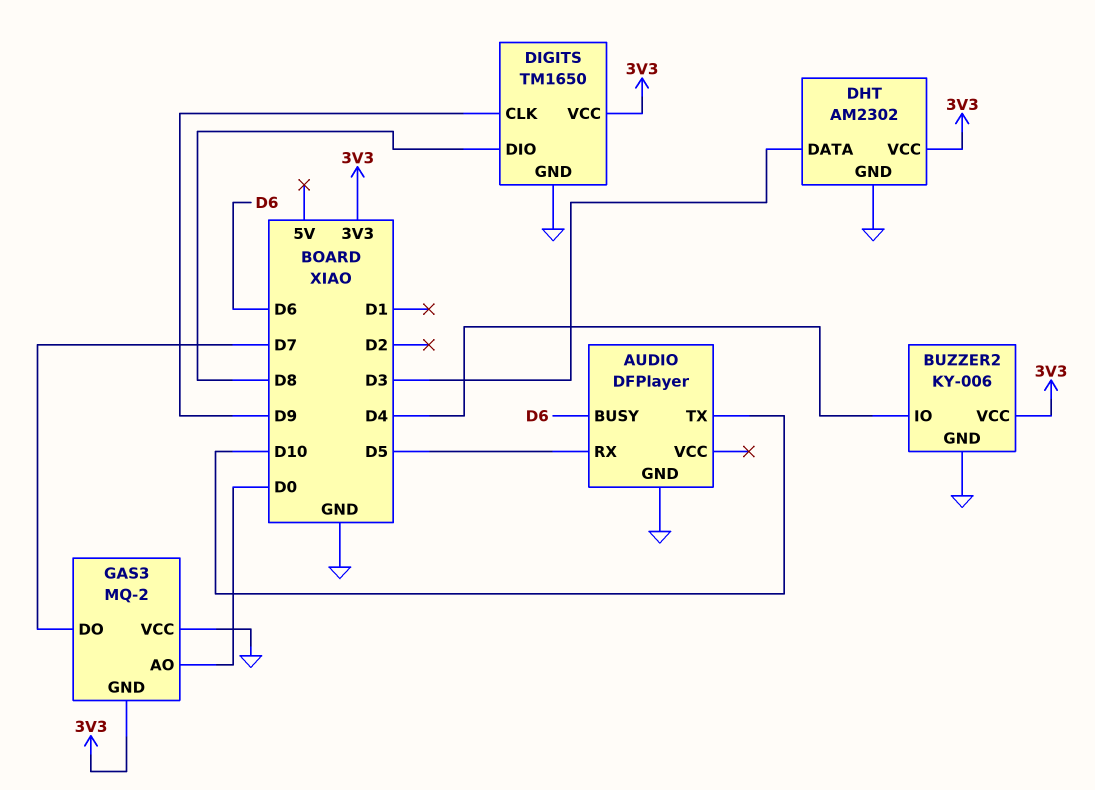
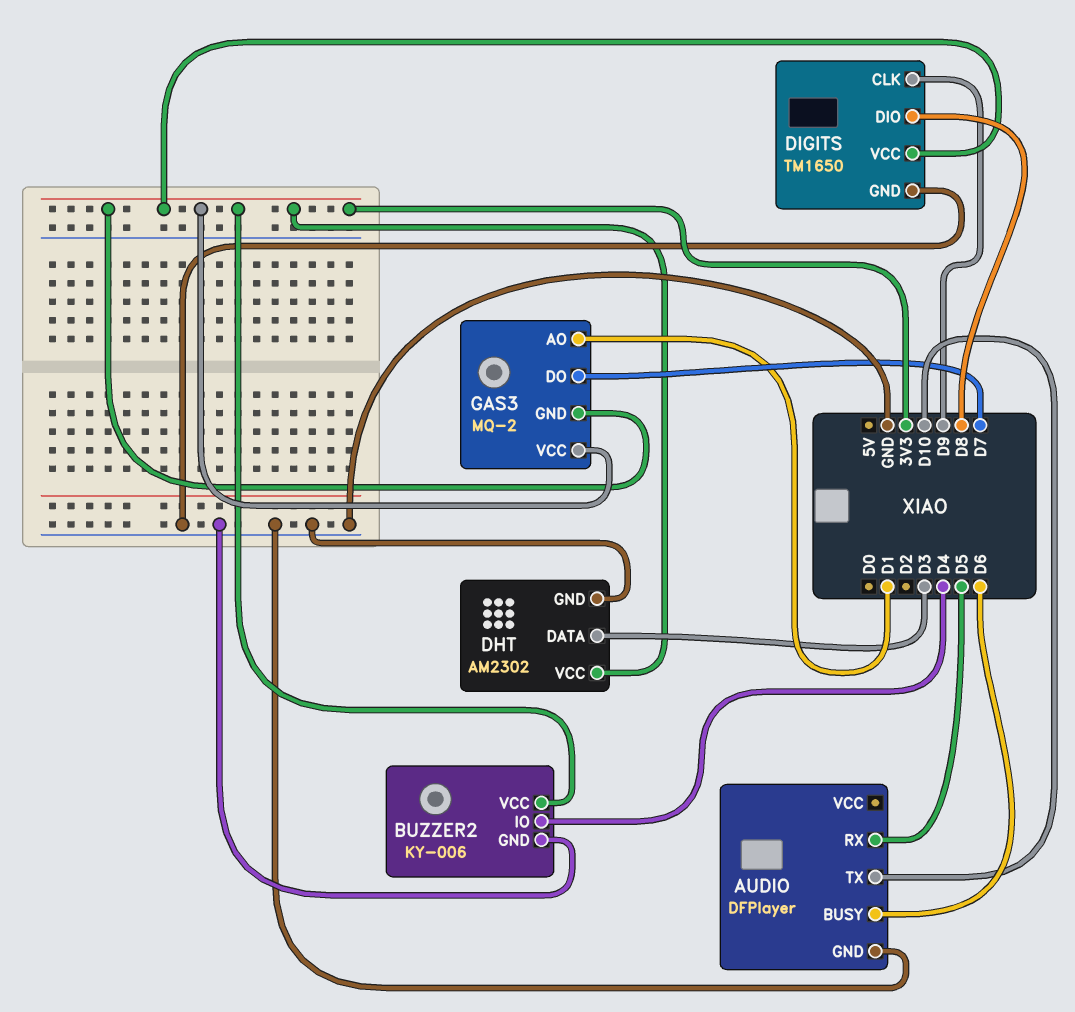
GAS3 pin AO: D0 -> D1
GAS3 pin VCC: GND -> 3V3

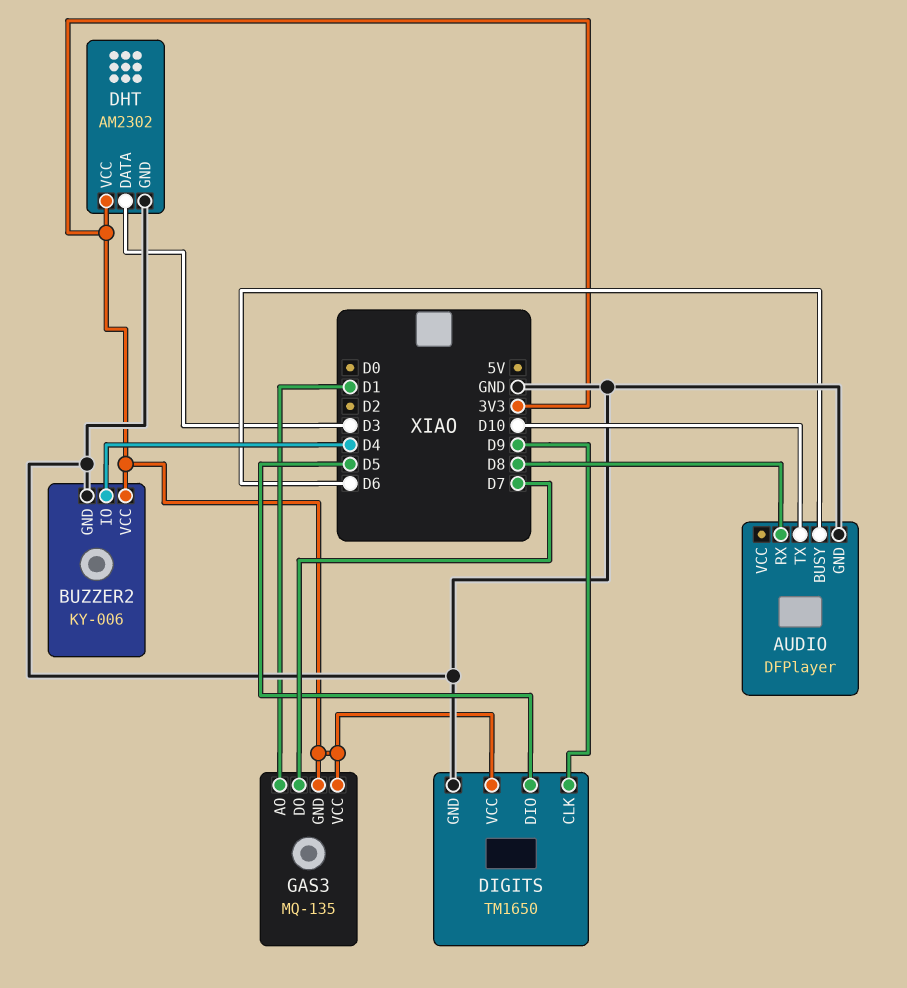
AUDIO pin RX: D5 -> D8
DIGITS pin DIO: D8 -> D5
GAS3: MQ-2 -> MQ-135

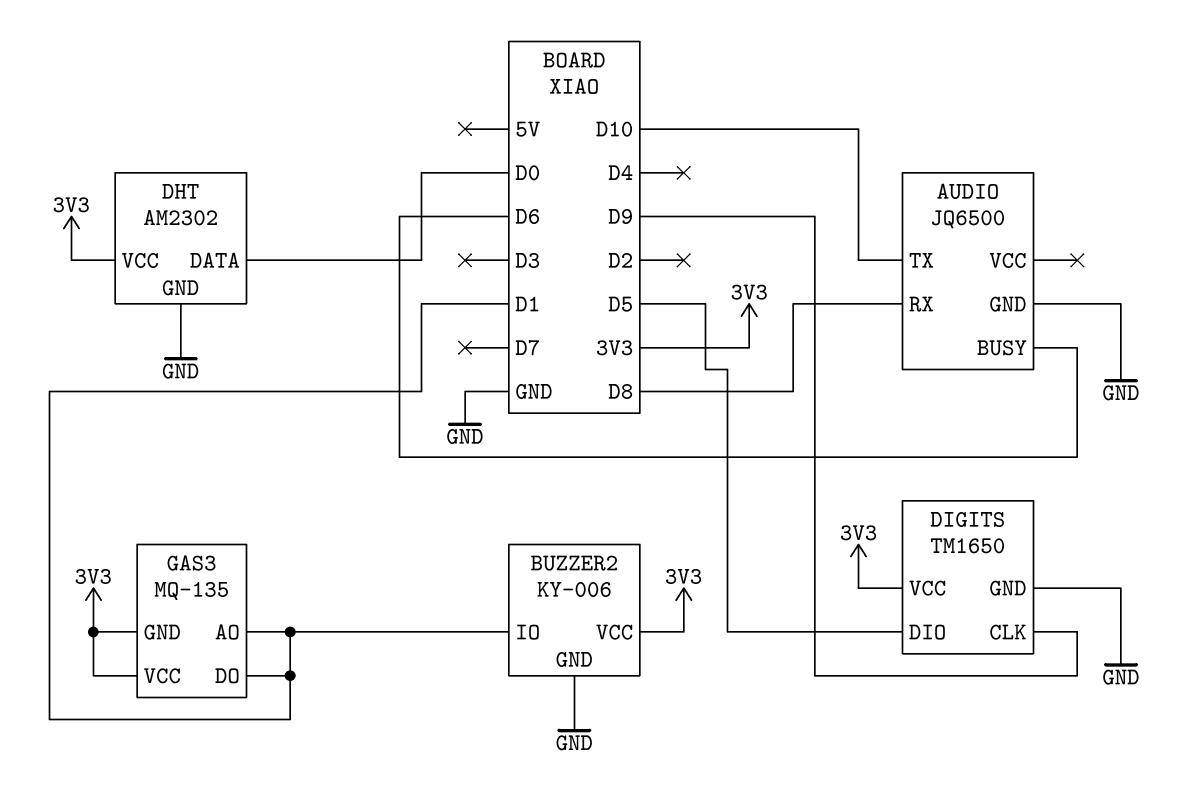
AUDIO: DFPlayer -> JQ6500
BUZZER2 pin IO: D4 -> D1
DHT pin DATA: D3 -> D0
GAS3 pin DO: D7 -> D1

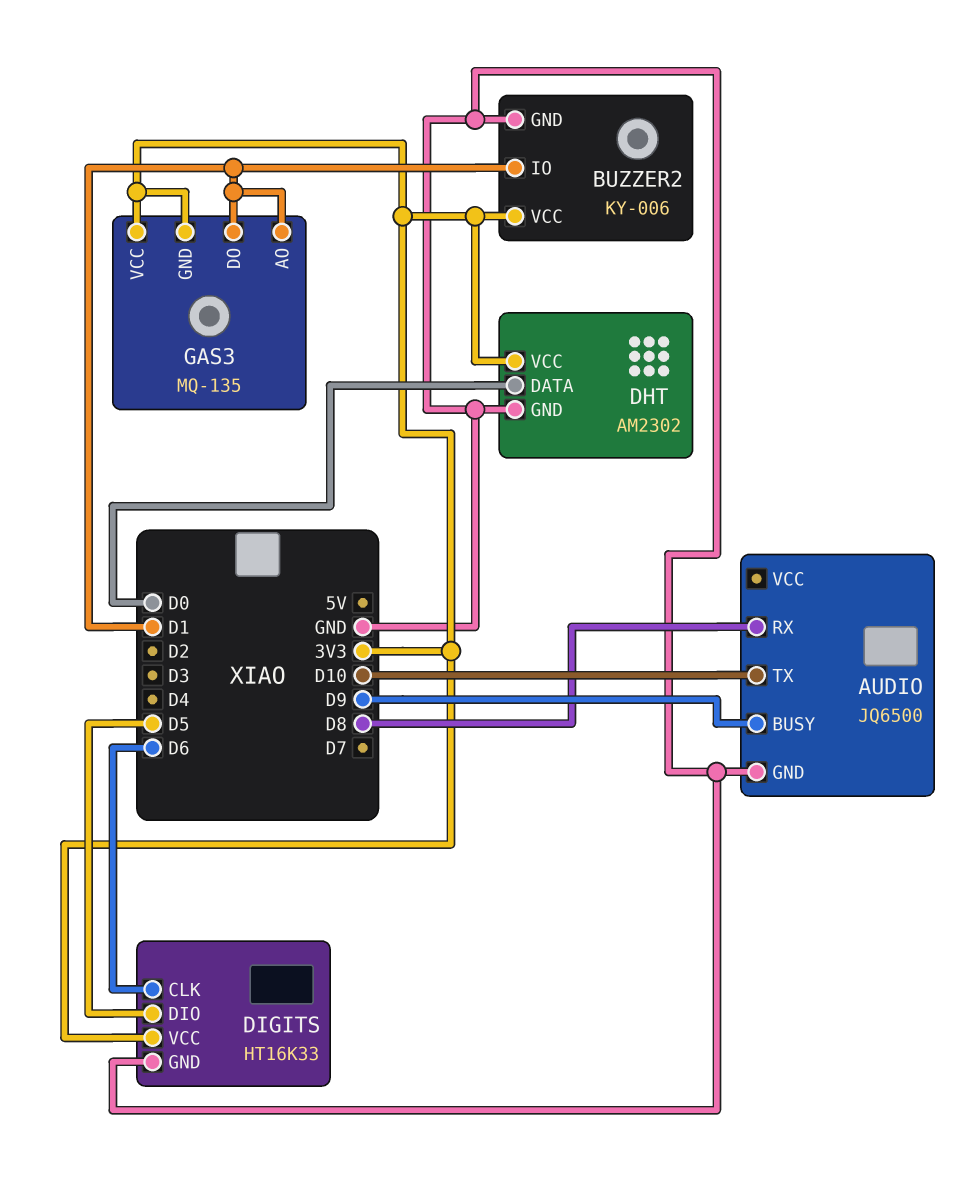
AUDIO pin BUSY: D6 -> D9
DIGITS: TM1650 -> HT16K33
DIGITS pin CLK: D9 -> D6

